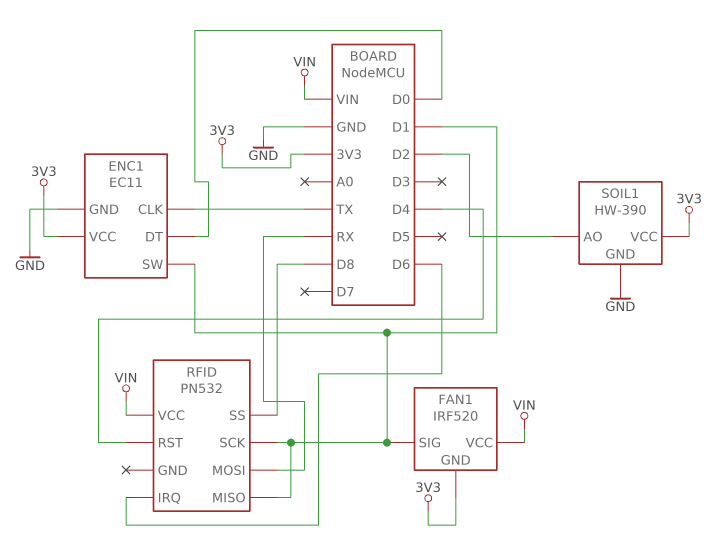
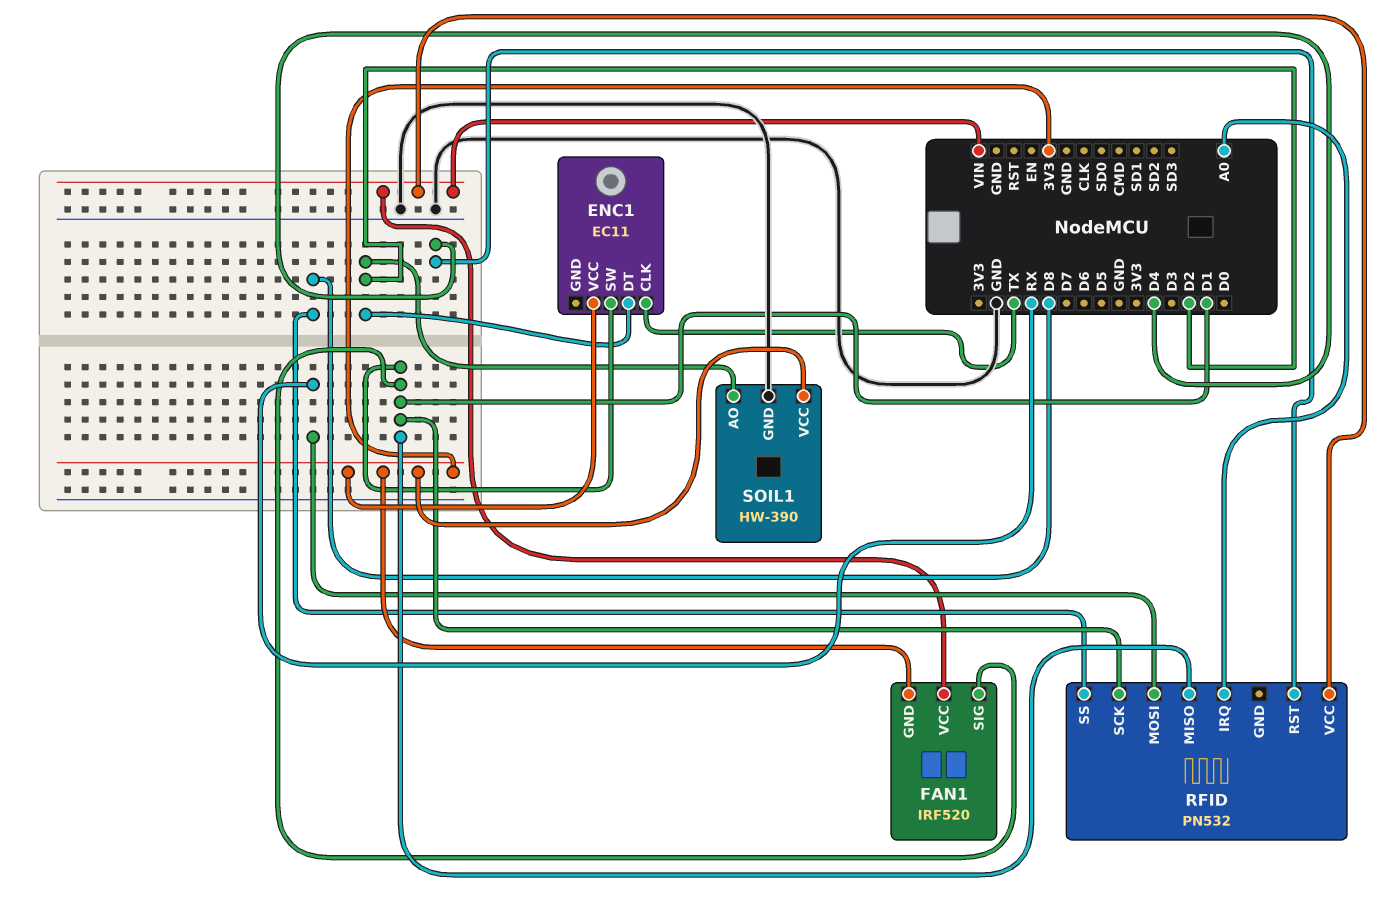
ENC1 pin DT: D0 -> D2
ENC1 pin GND: GND -> none
RFID pin IRQ: D6 -> A0

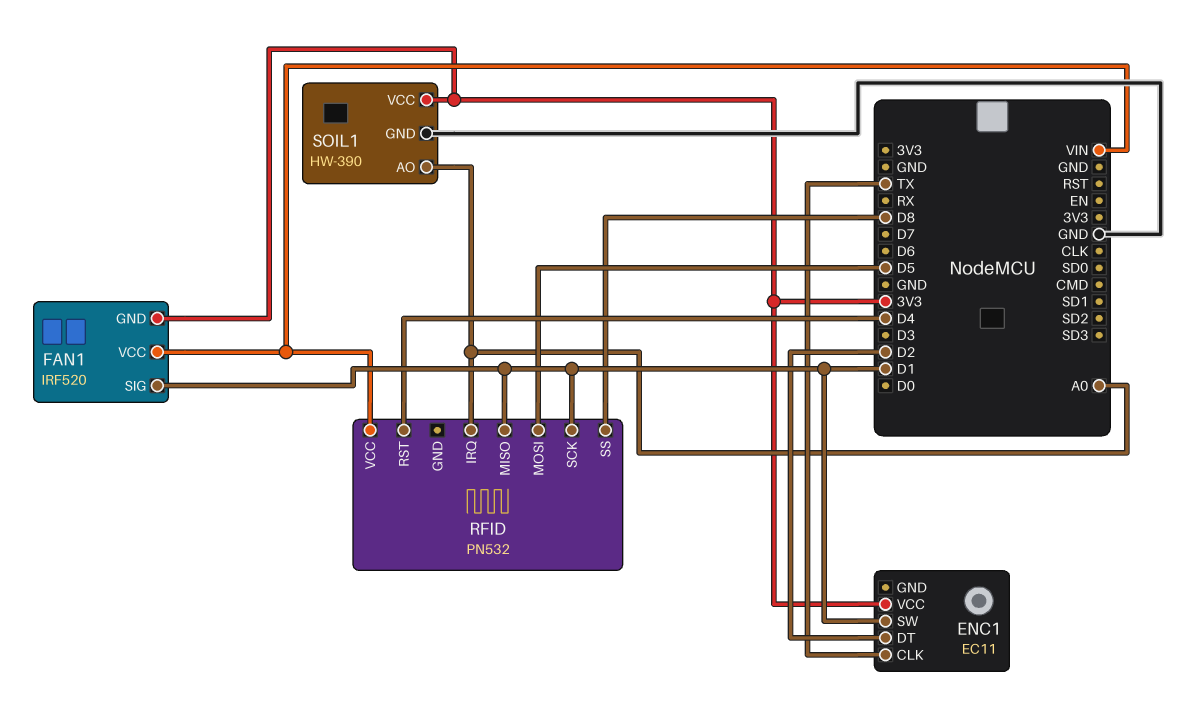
RFID pin MOSI: RX -> D5
SOIL1 pin AO: D2 -> A0

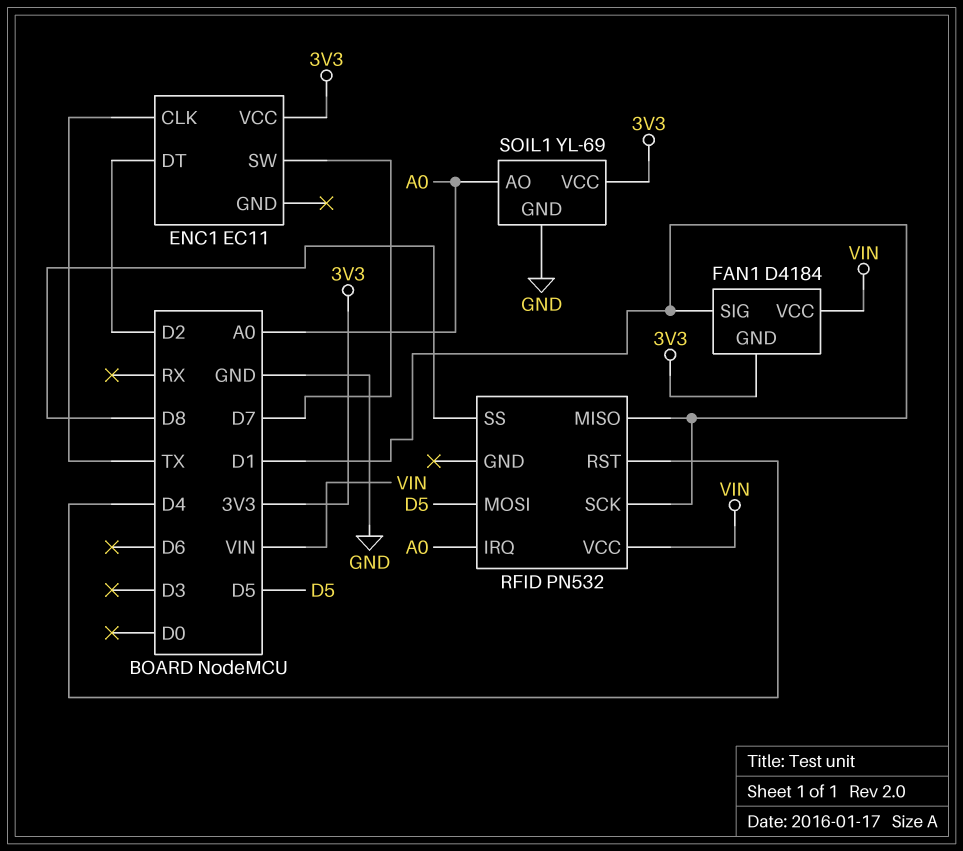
ENC1 pin SW: D1 -> D7
FAN1: IRF520 -> D4184
SOIL1: HW-390 -> YL-69

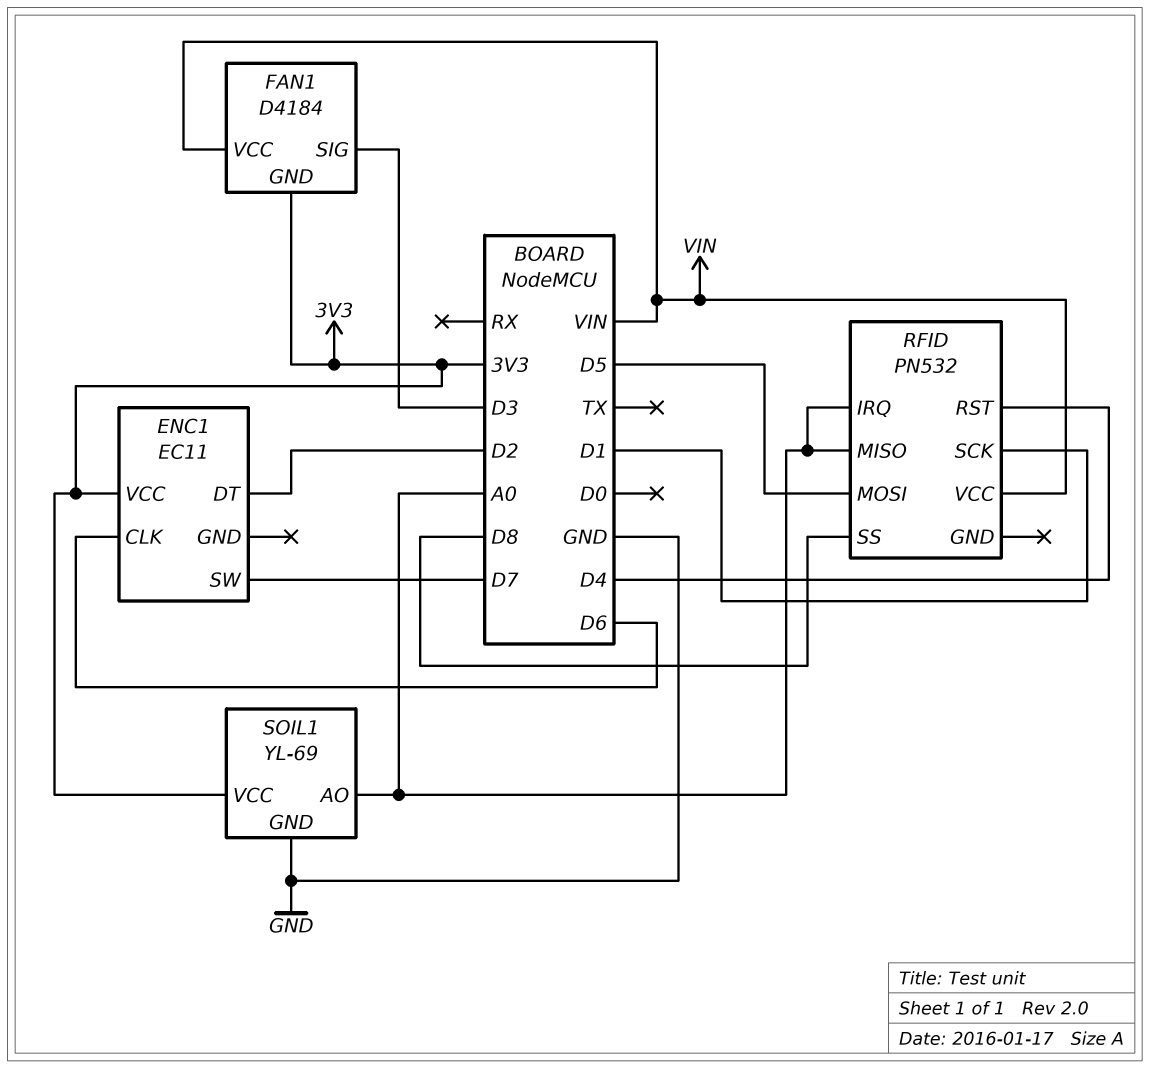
ENC1 pin CLK: TX -> D6
FAN1 pin SIG: D1 -> D3
RFID pin MISO: D1 -> A0

